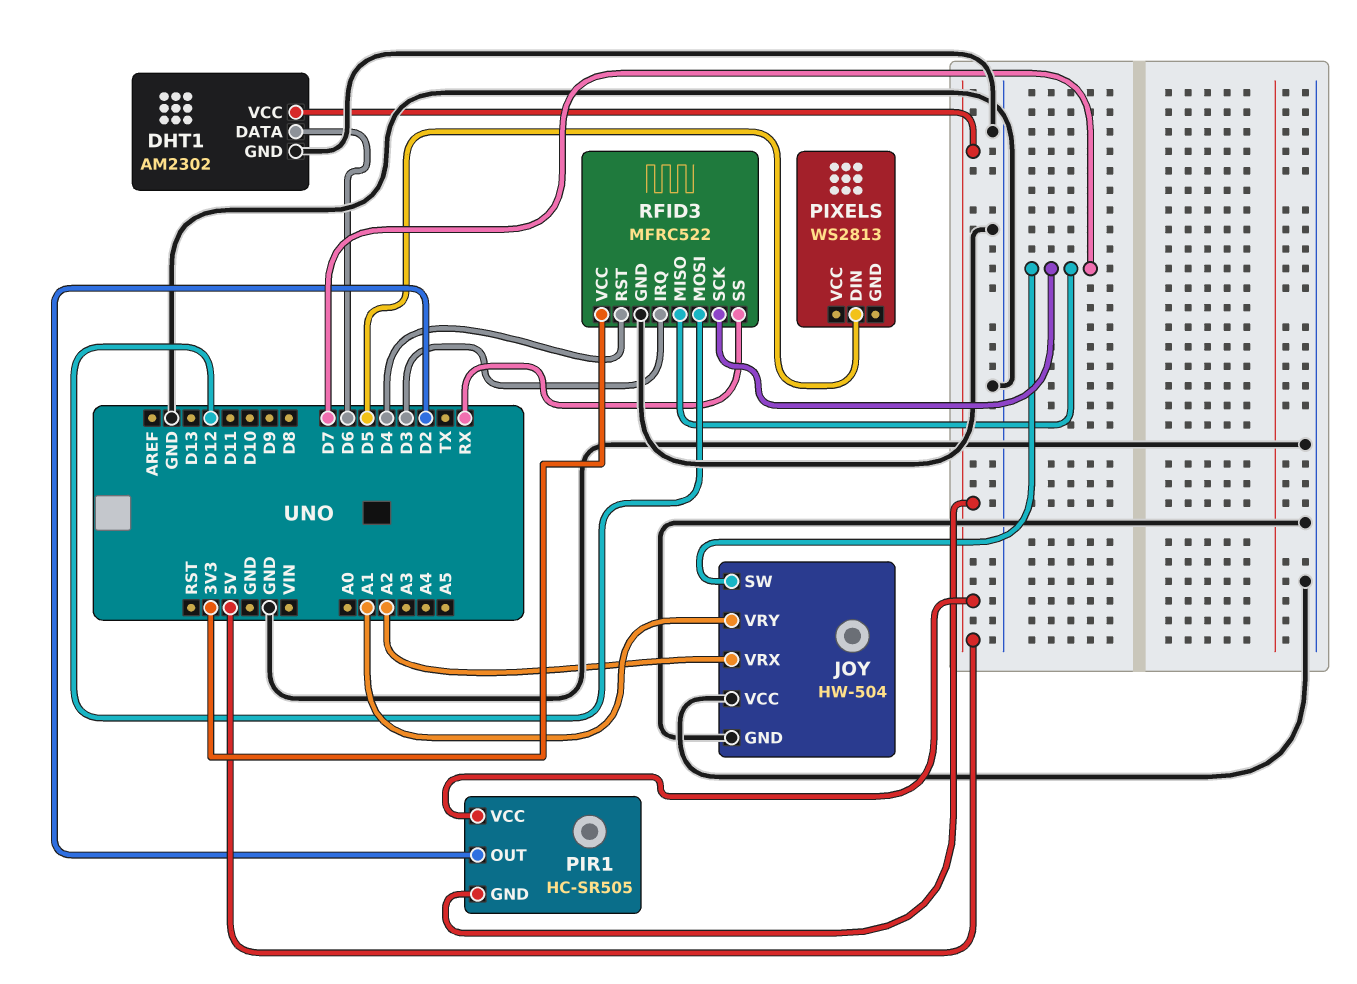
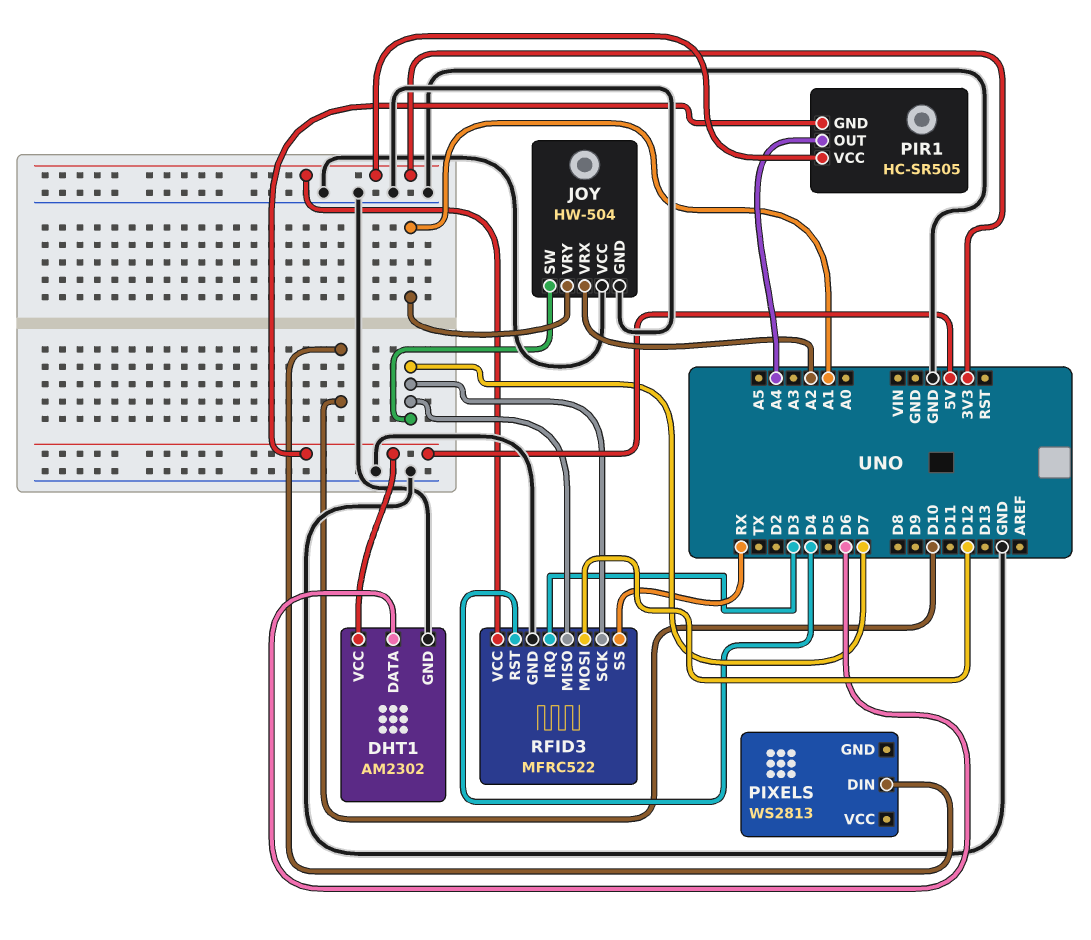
PIR1 pin OUT: D2 -> A4
PIR1 pin VCC: 5V -> 3V3
PIXELS pin DIN: D5 -> D10

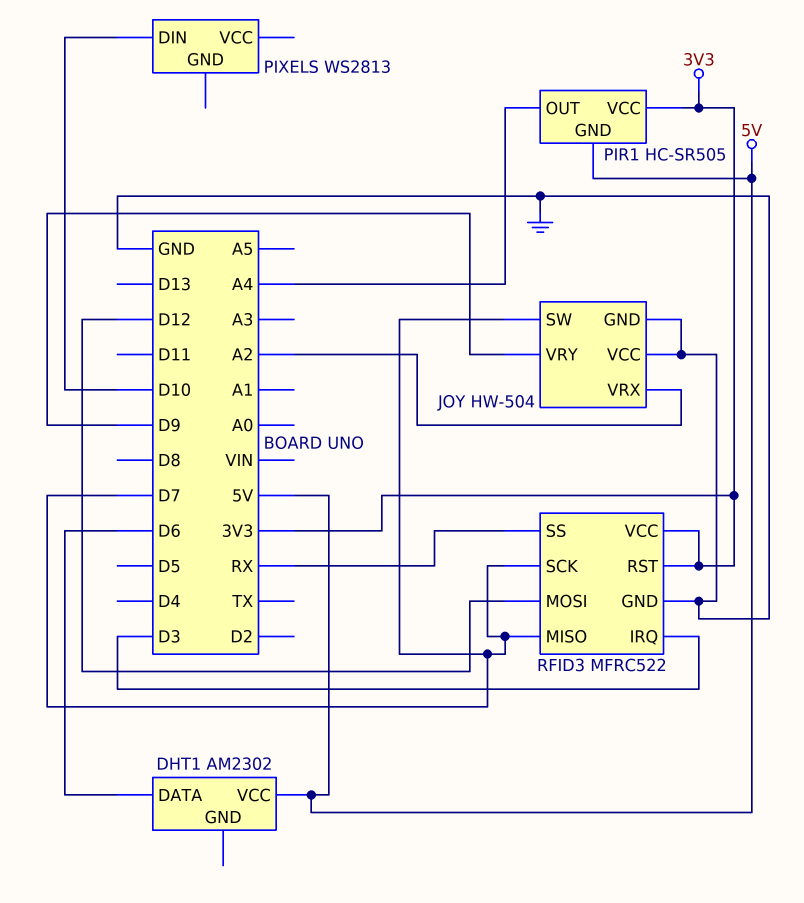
DHT1 pin GND: GND -> none
JOY pin VRY: A1 -> D9
RFID3 pin RST: D4 -> 3V3

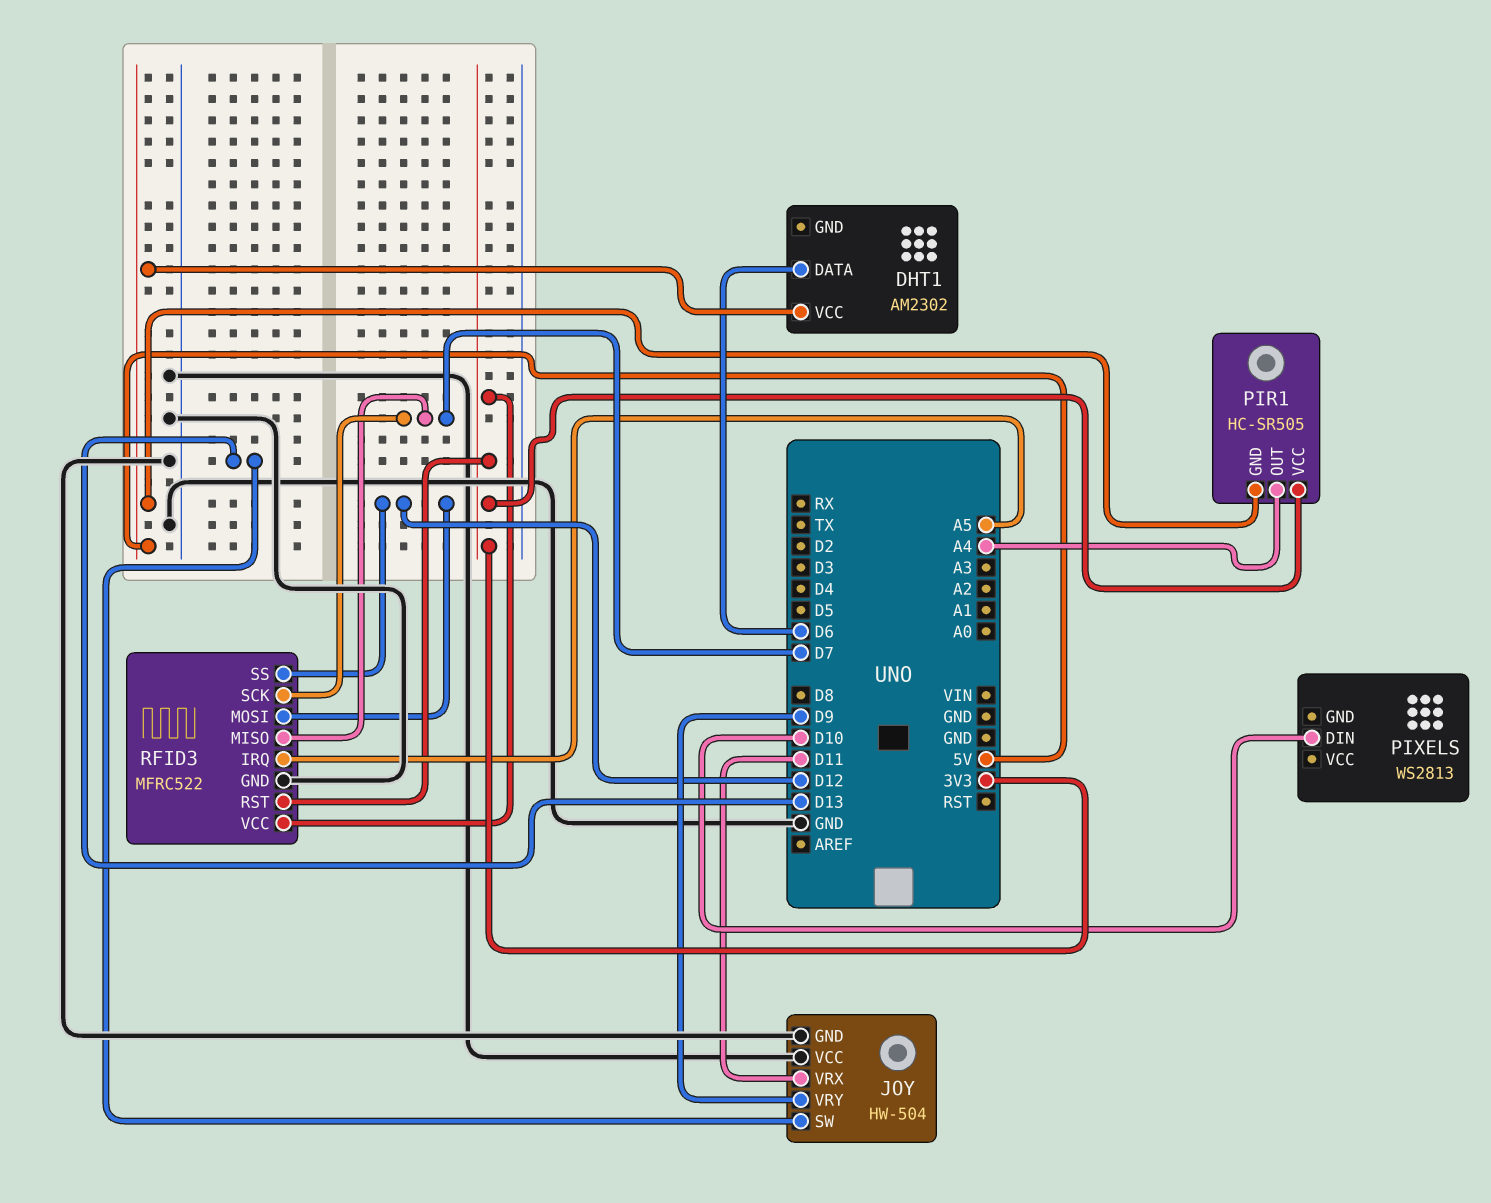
JOY pin SW: D7 -> D13
JOY pin VRX: A2 -> D11
RFID3 pin IRQ: D3 -> A5
RFID3 pin SS: RX -> D12

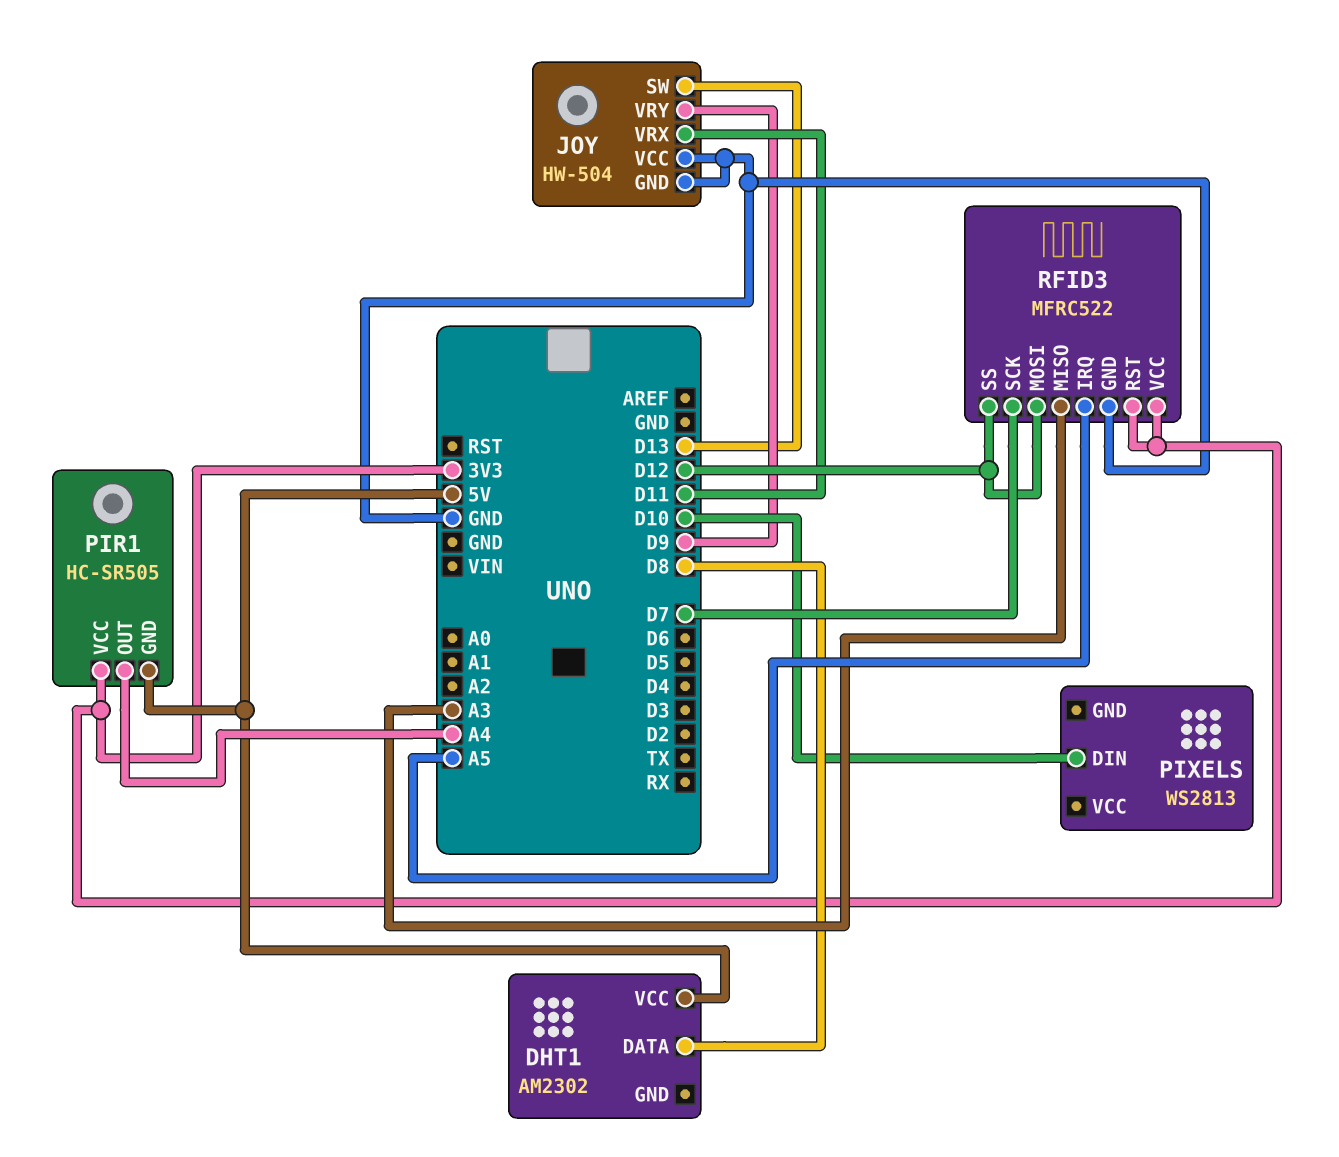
DHT1 pin DATA: D6 -> D8
RFID3 pin MISO: D7 -> A3

